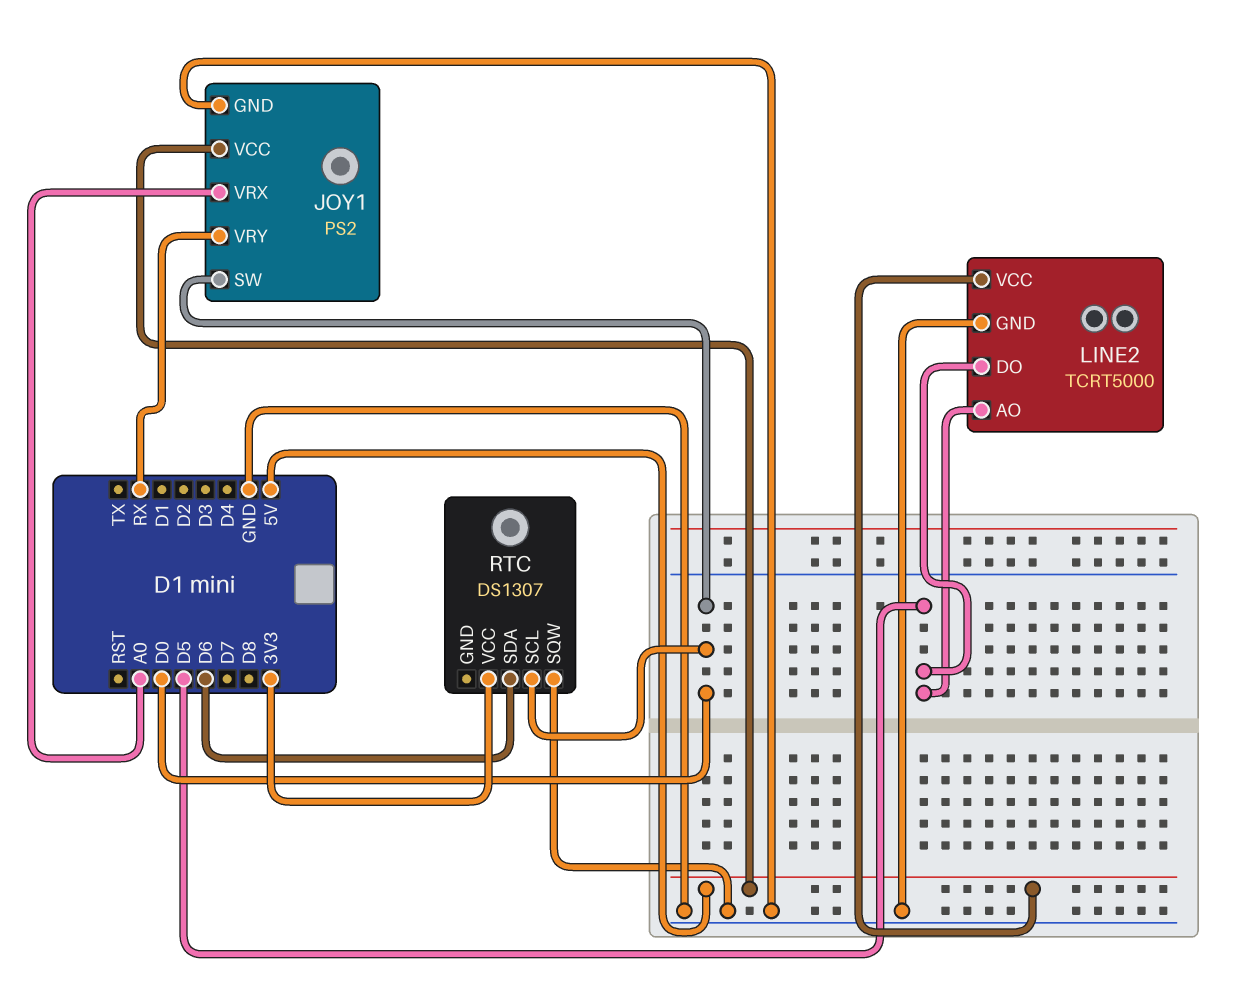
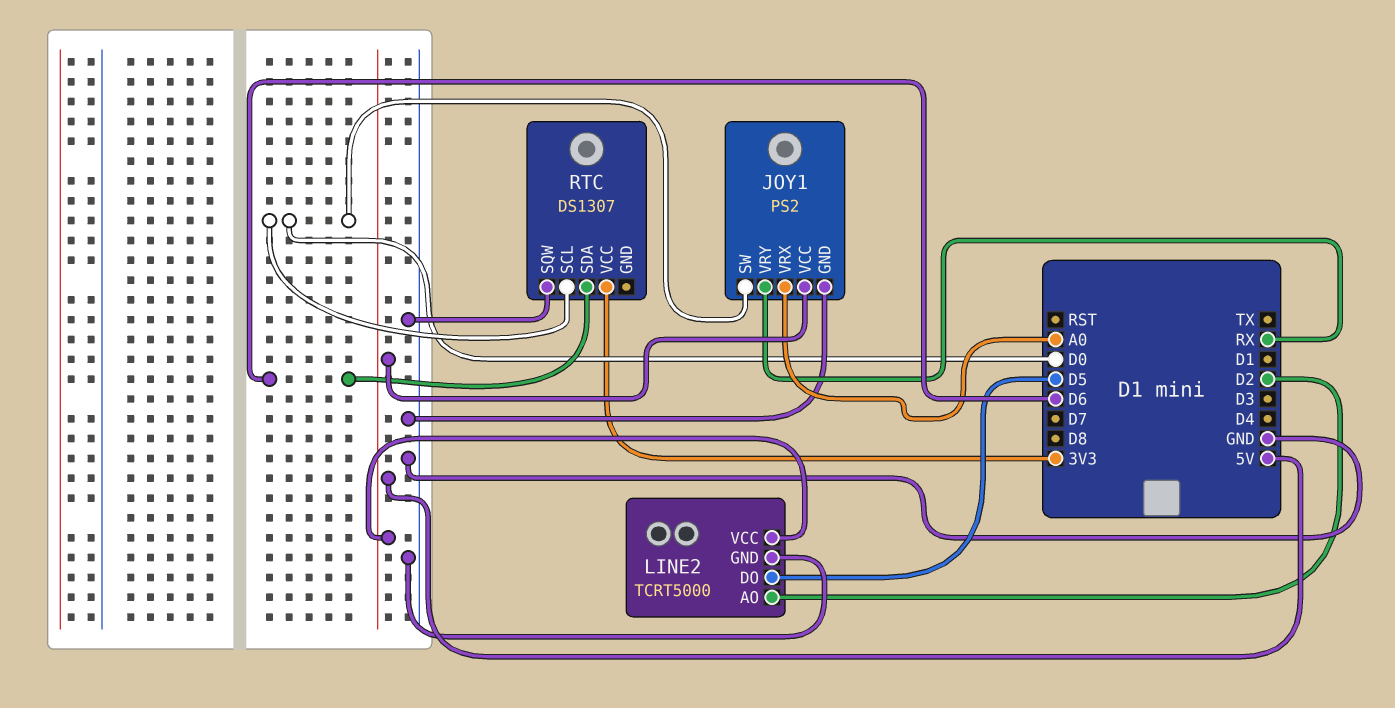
LINE2 pin AO: D5 -> D2

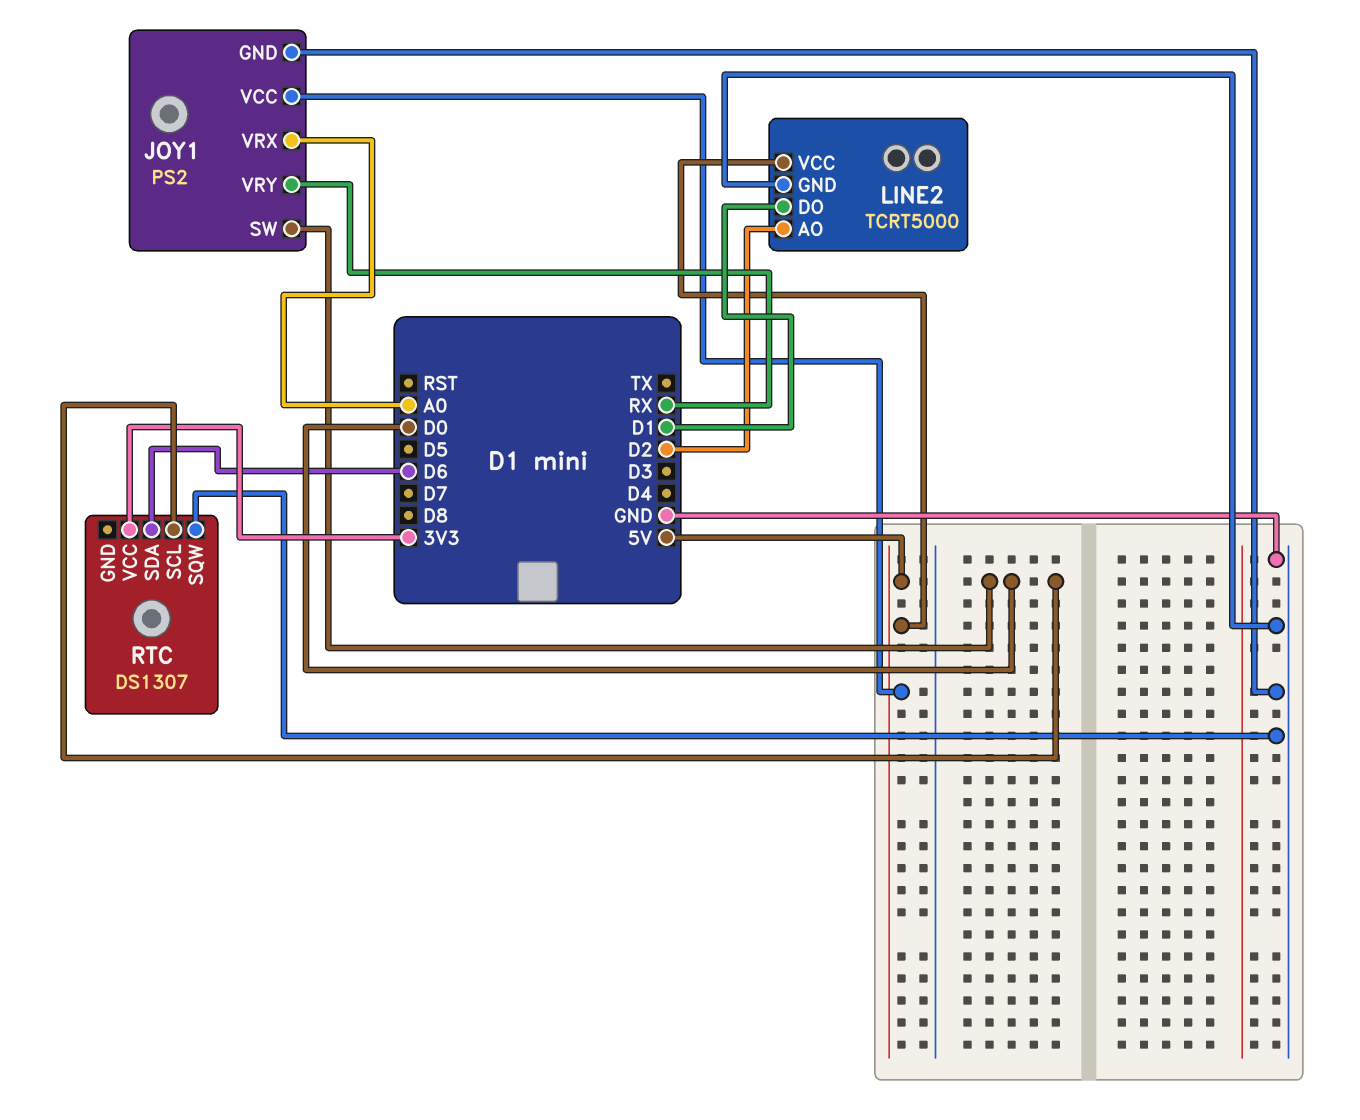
LINE2 pin DO: D5 -> D1

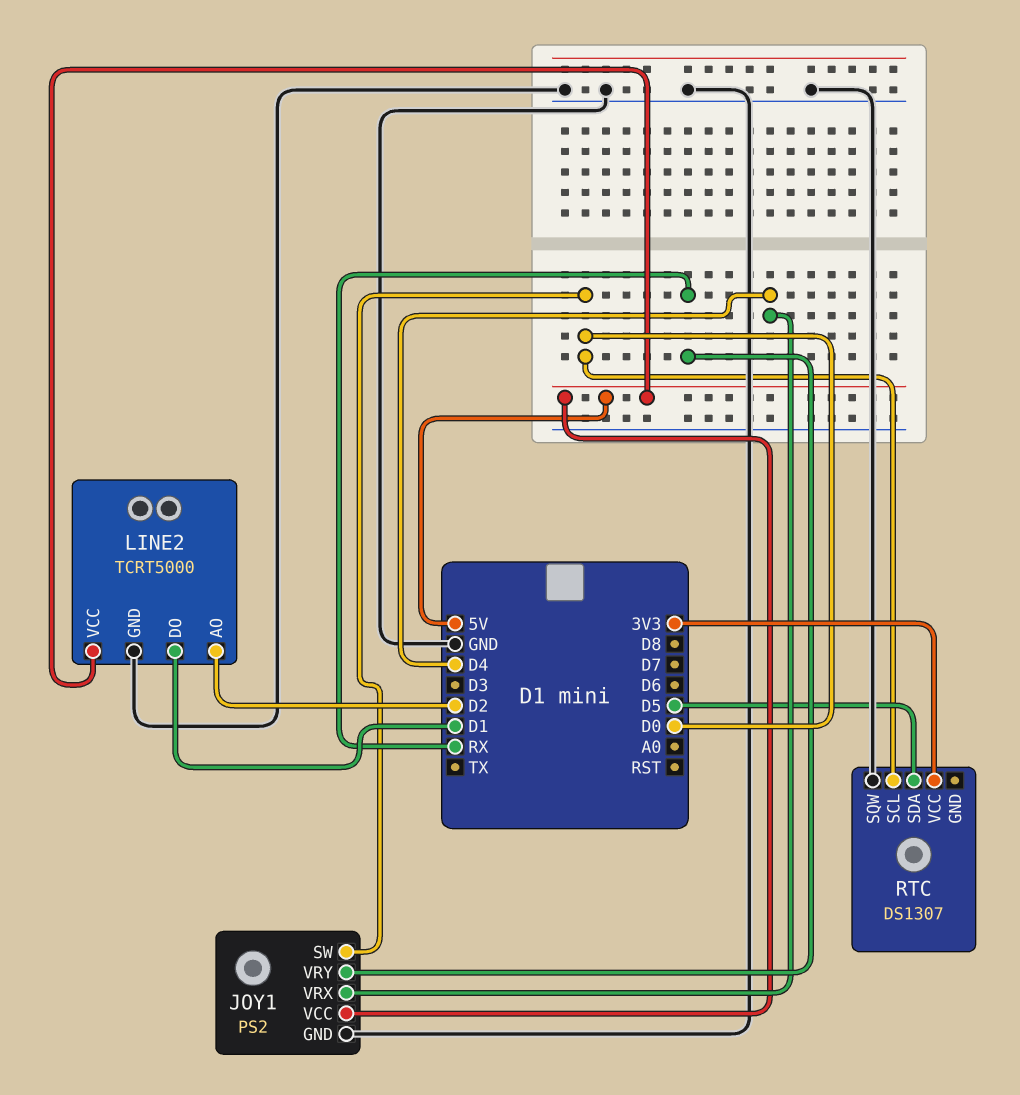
JOY1 pin VRX: A0 -> D4
RTC pin SDA: D6 -> D5

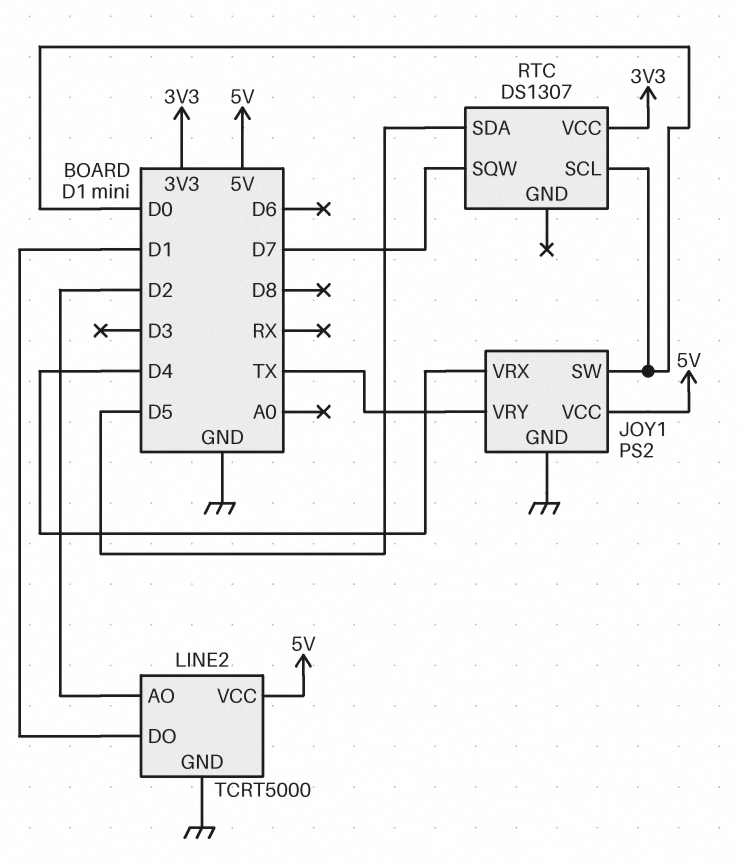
JOY1 pin VRY: RX -> TX
RTC pin SQW: GND -> D7

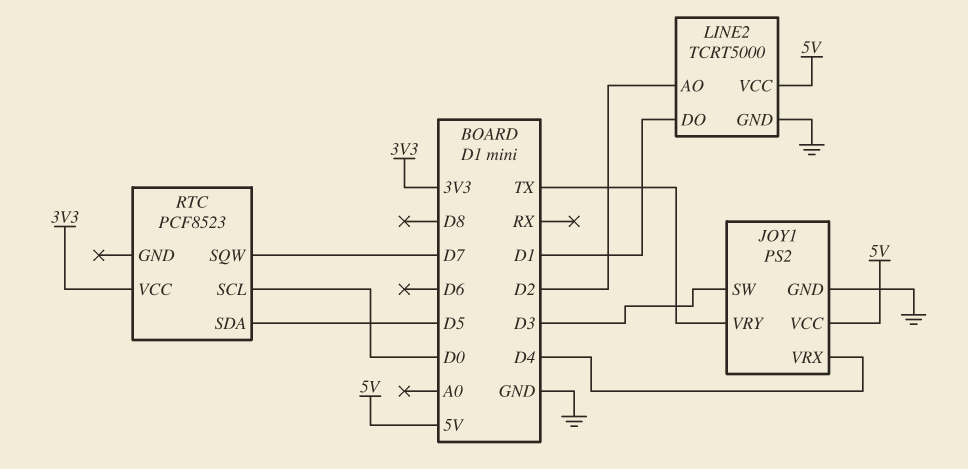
JOY1 pin SW: D0 -> D3
RTC: DS1307 -> PCF8523

